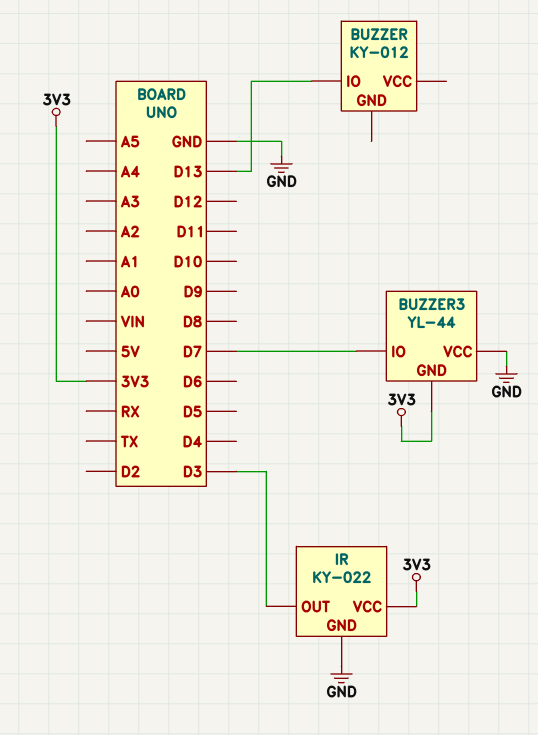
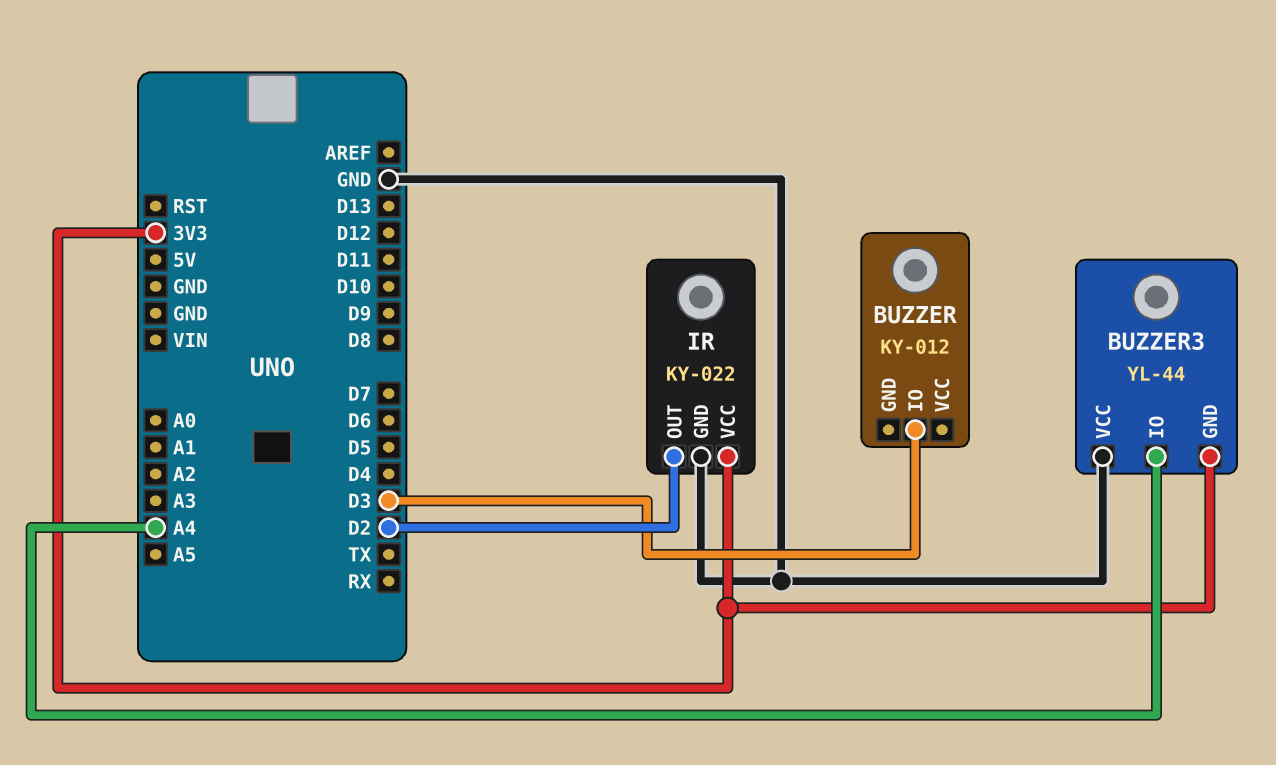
BUZZER pin IO: D13 -> D3
BUZZER3 pin IO: D7 -> A4
IR pin OUT: D3 -> D2

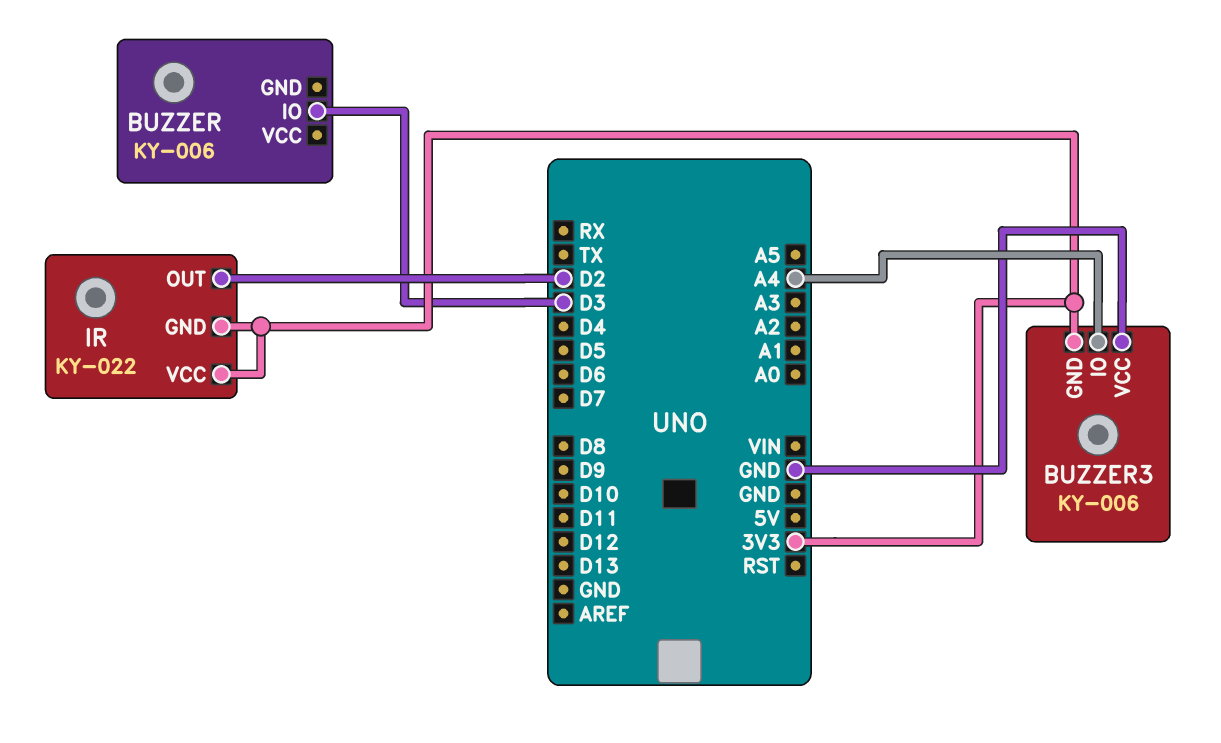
BUZZER: KY-012 -> KY-006
BUZZER3: YL-44 -> KY-006
IR pin GND: GND -> 3V3

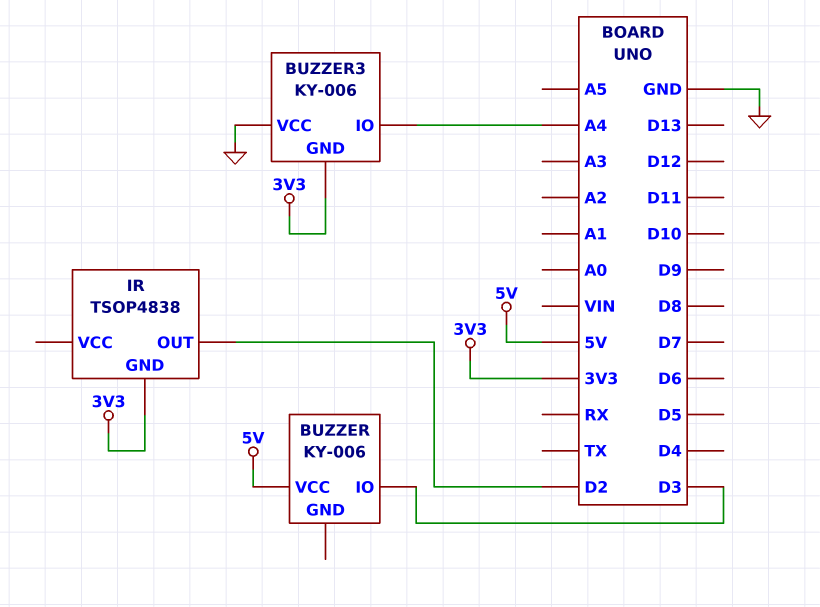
BUZZER pin VCC: none -> 5V
IR: KY-022 -> TSOP4838
IR pin VCC: 3V3 -> none

